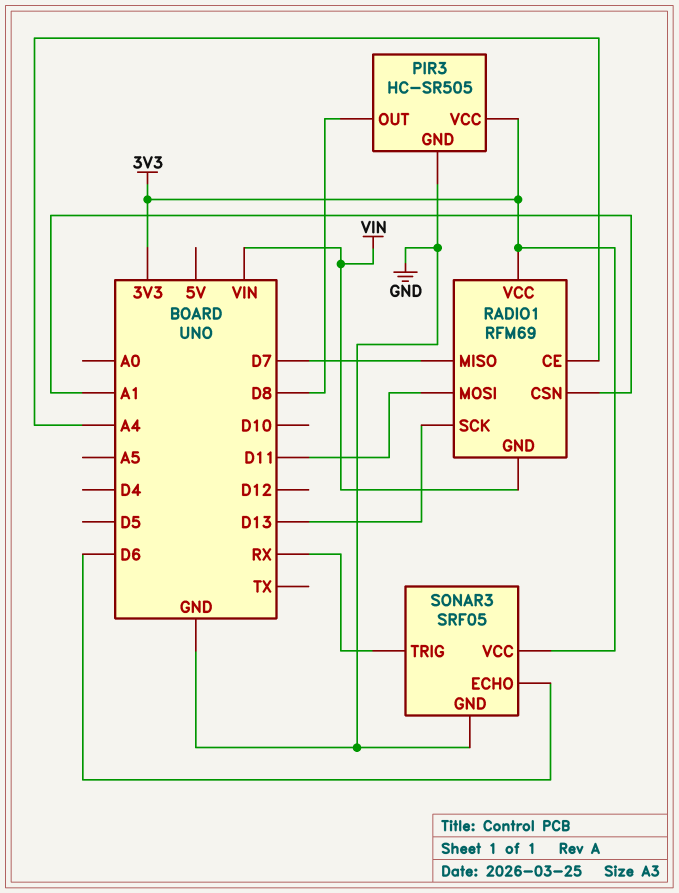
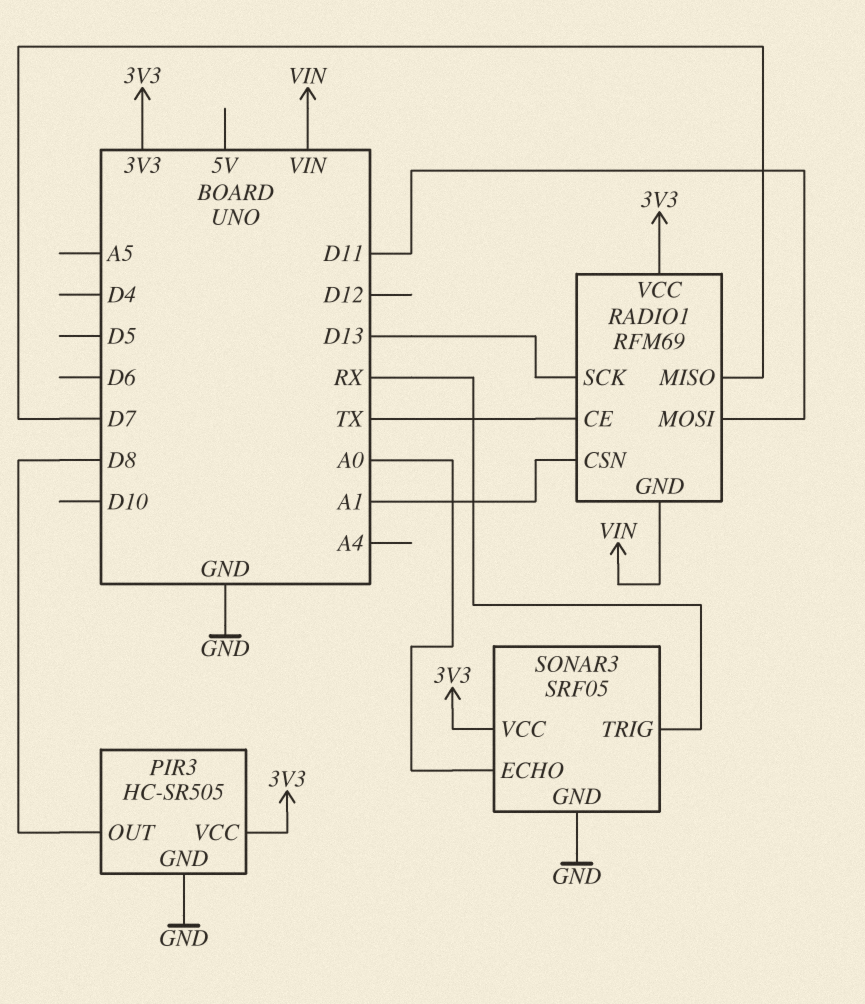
RADIO1 pin CE: A4 -> TX
SONAR3 pin ECHO: D6 -> A0

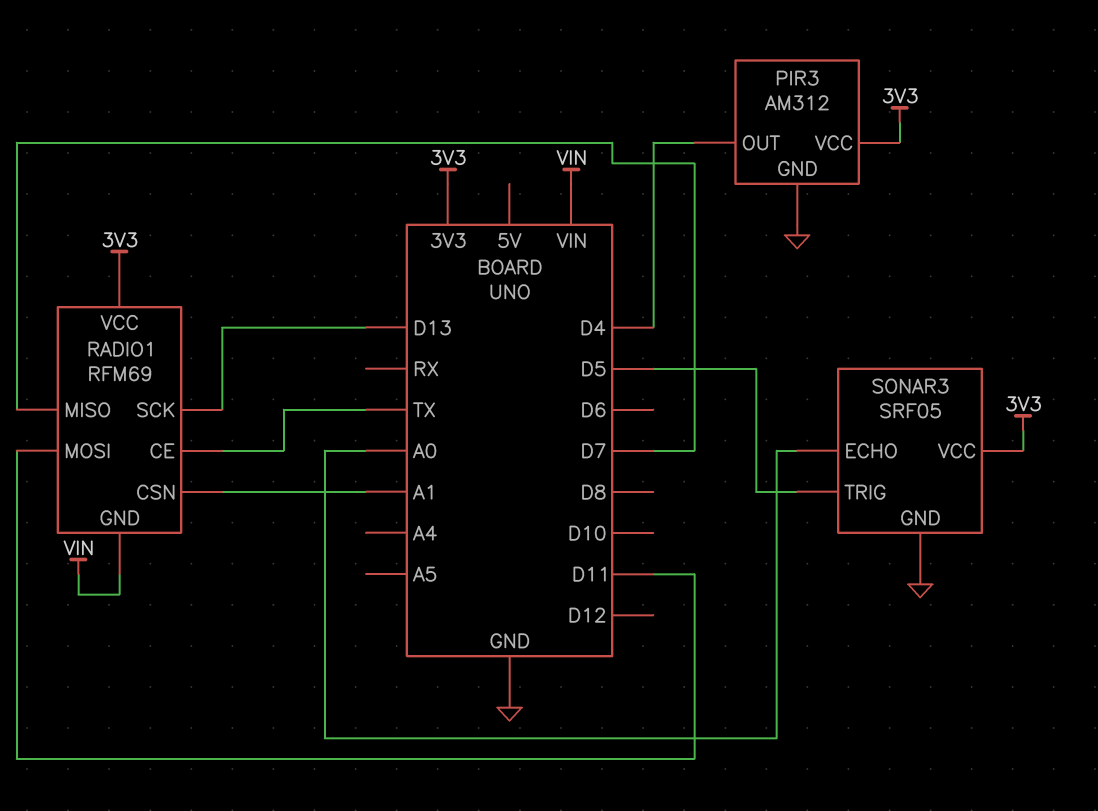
PIR3: HC-SR505 -> AM312
PIR3 pin OUT: D8 -> D4
SONAR3 pin TRIG: RX -> D5

